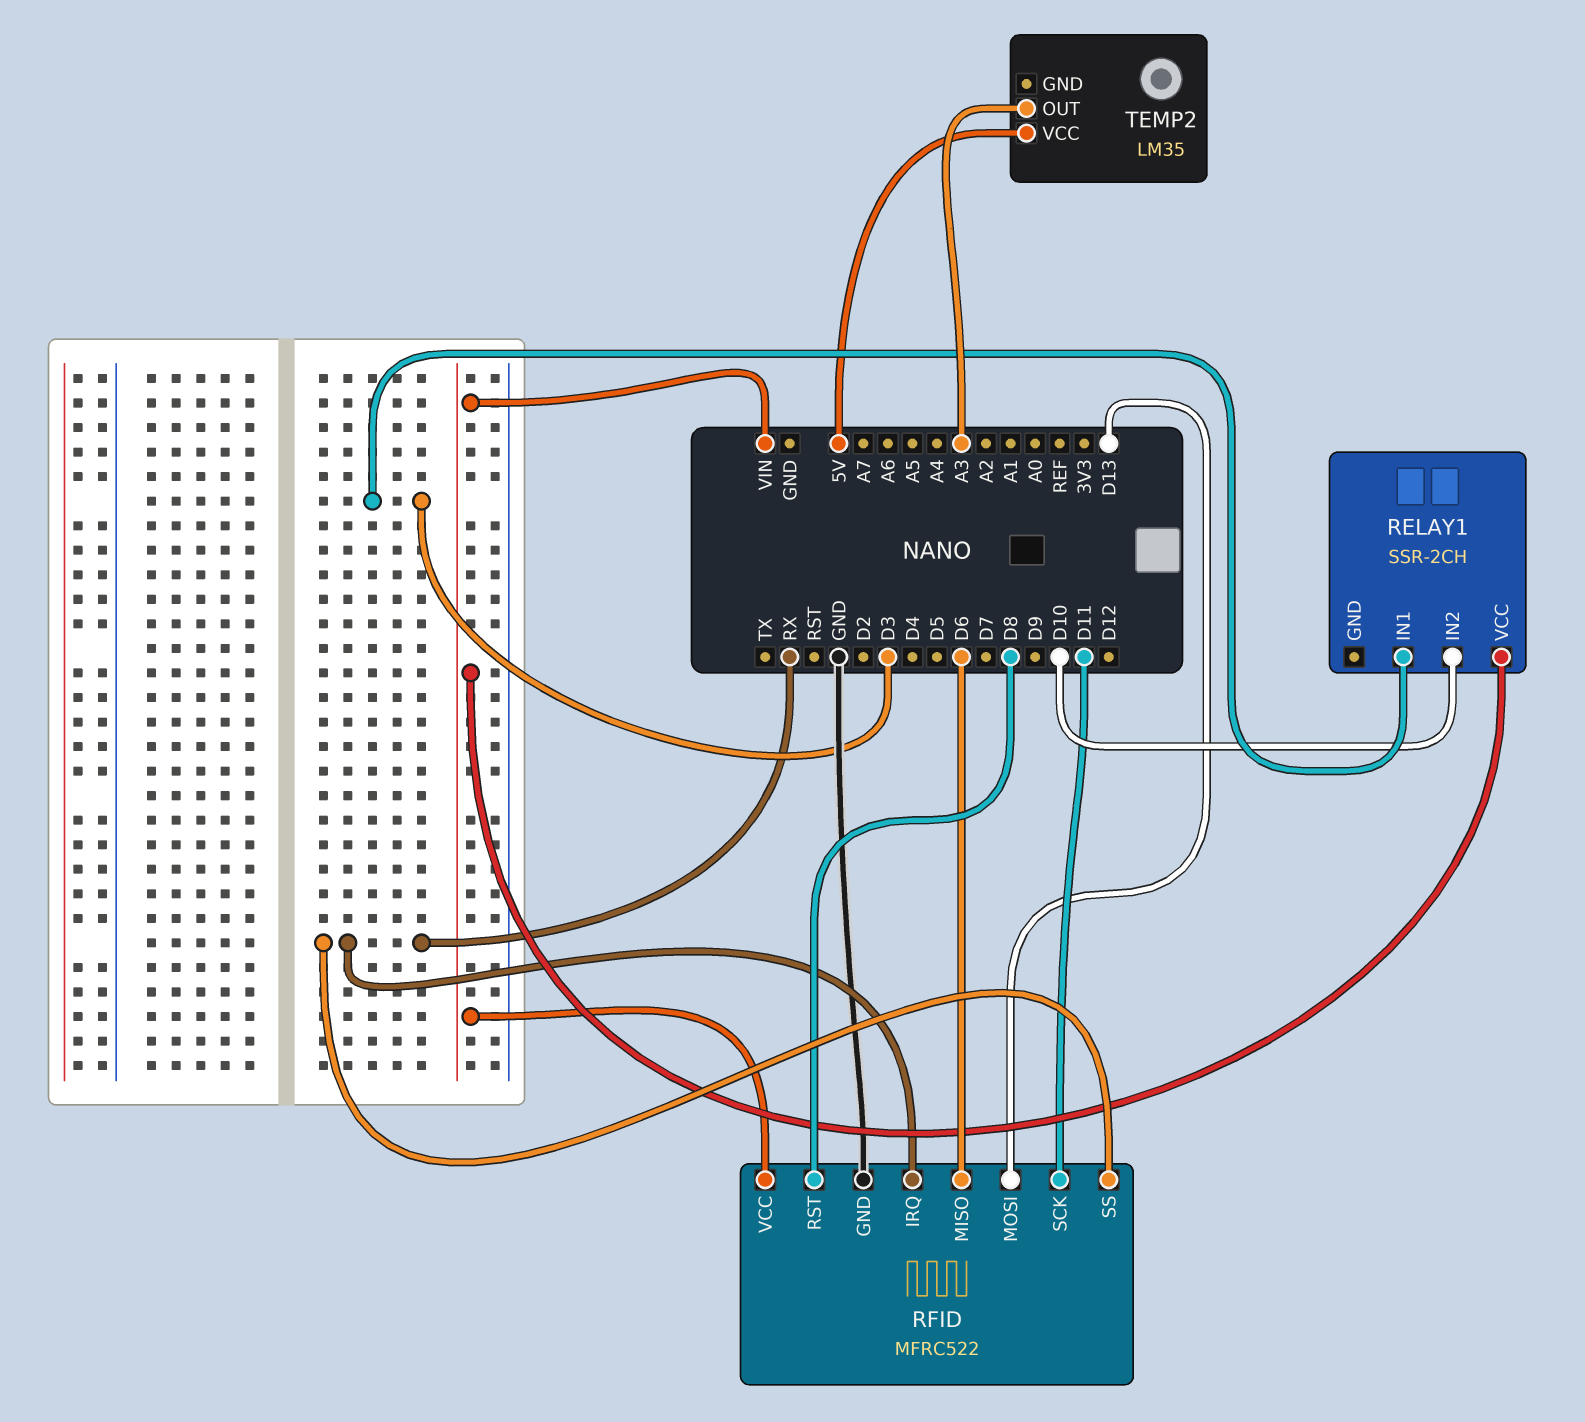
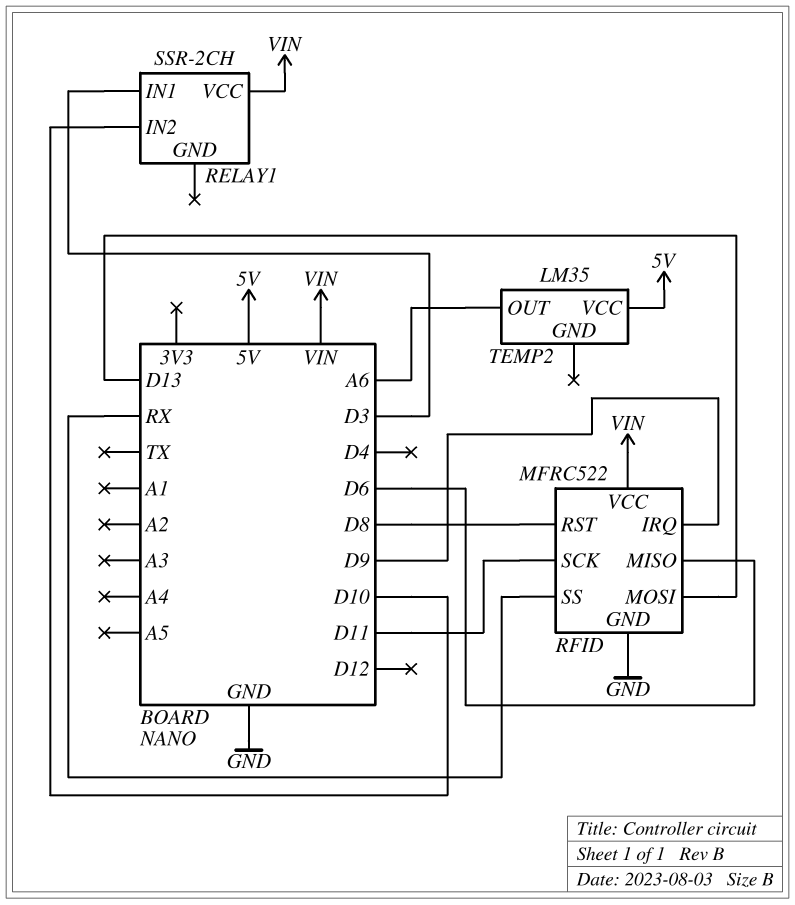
RFID pin IRQ: RX -> D9
TEMP2 pin OUT: A3 -> A6

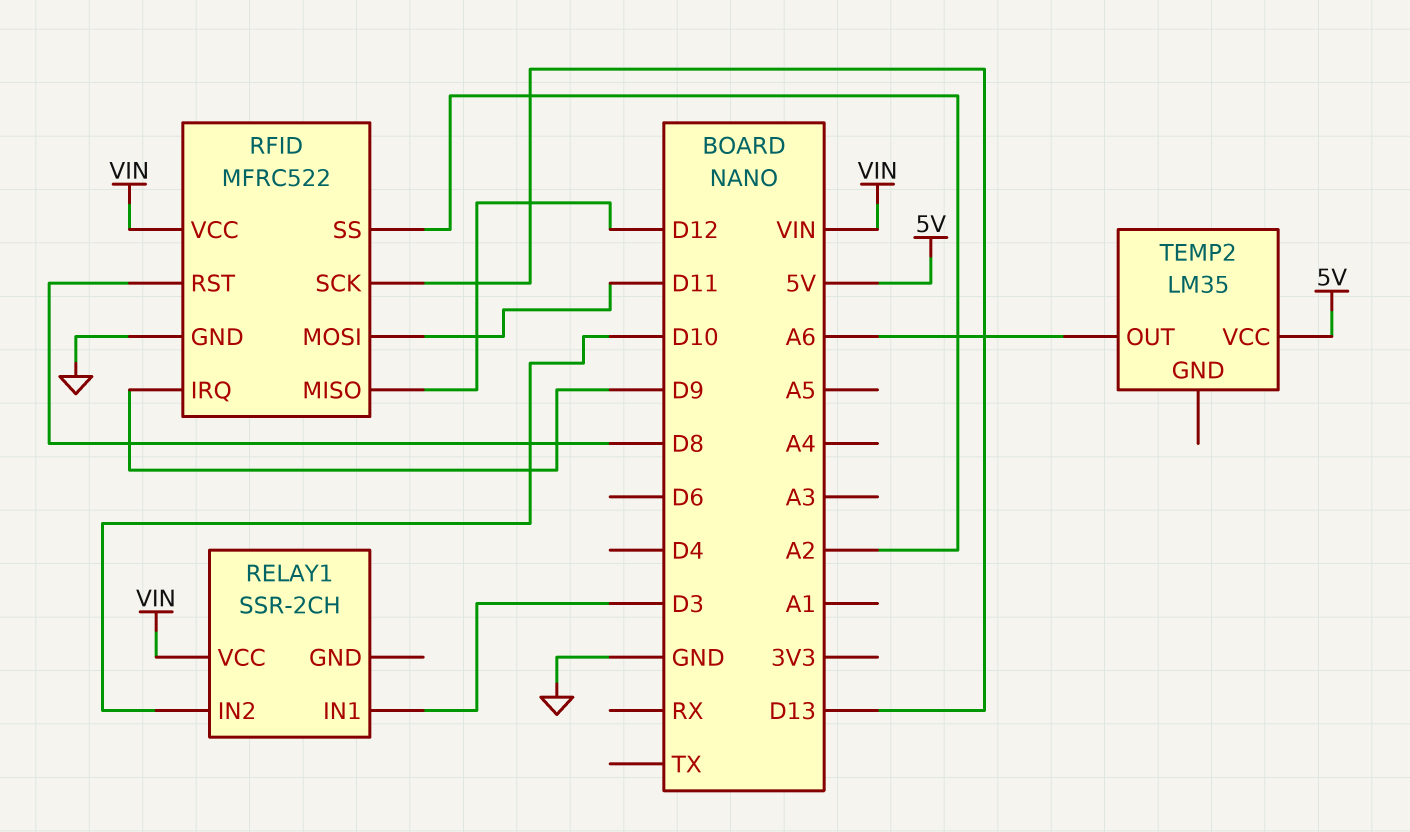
RFID pin MISO: D6 -> D12
RFID pin MOSI: D13 -> D11
RFID pin SCK: D11 -> D13
RFID pin SS: RX -> A2

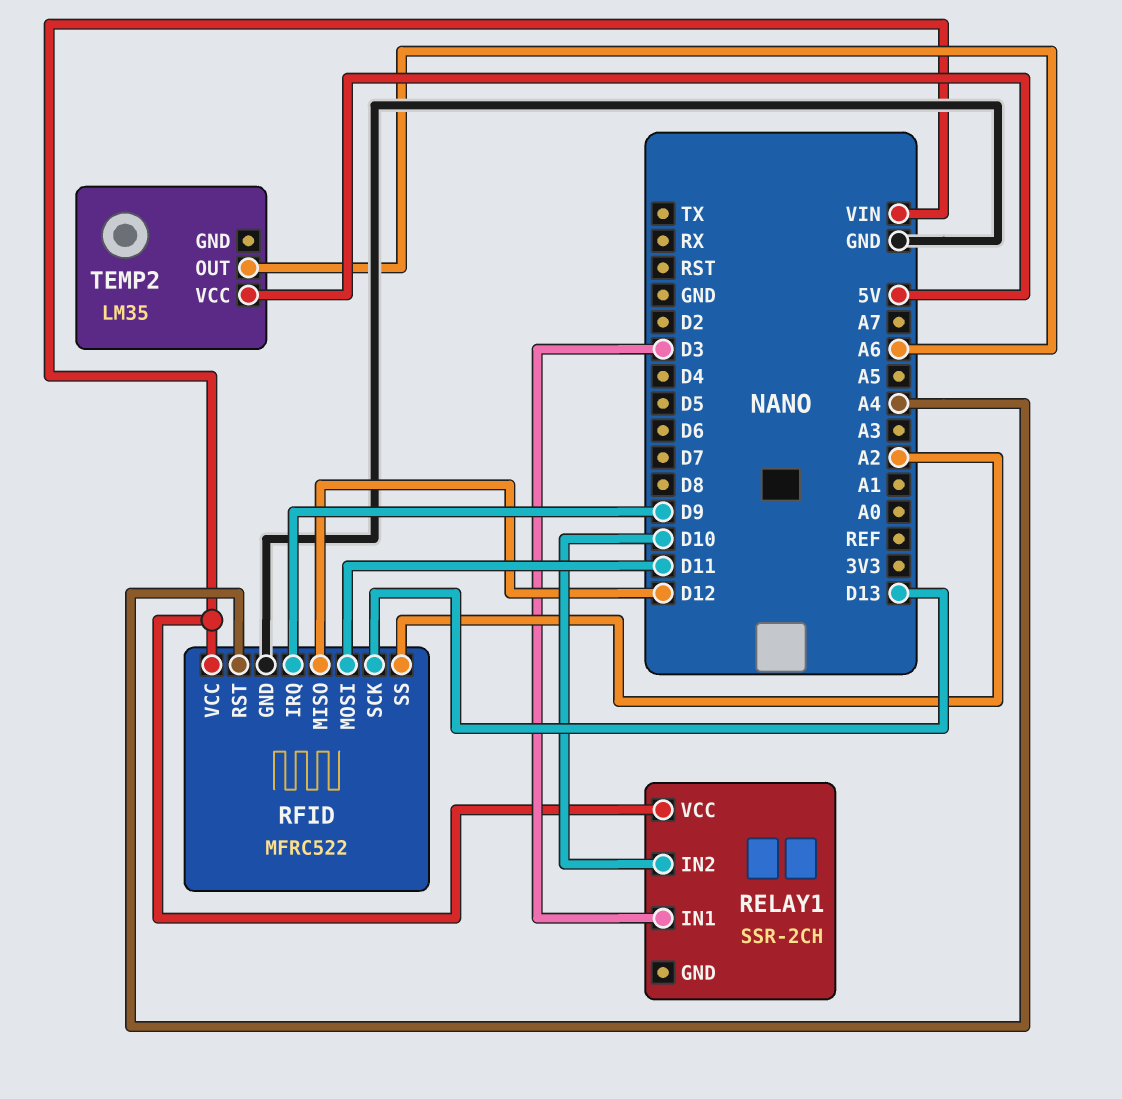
RFID pin RST: D8 -> A4

